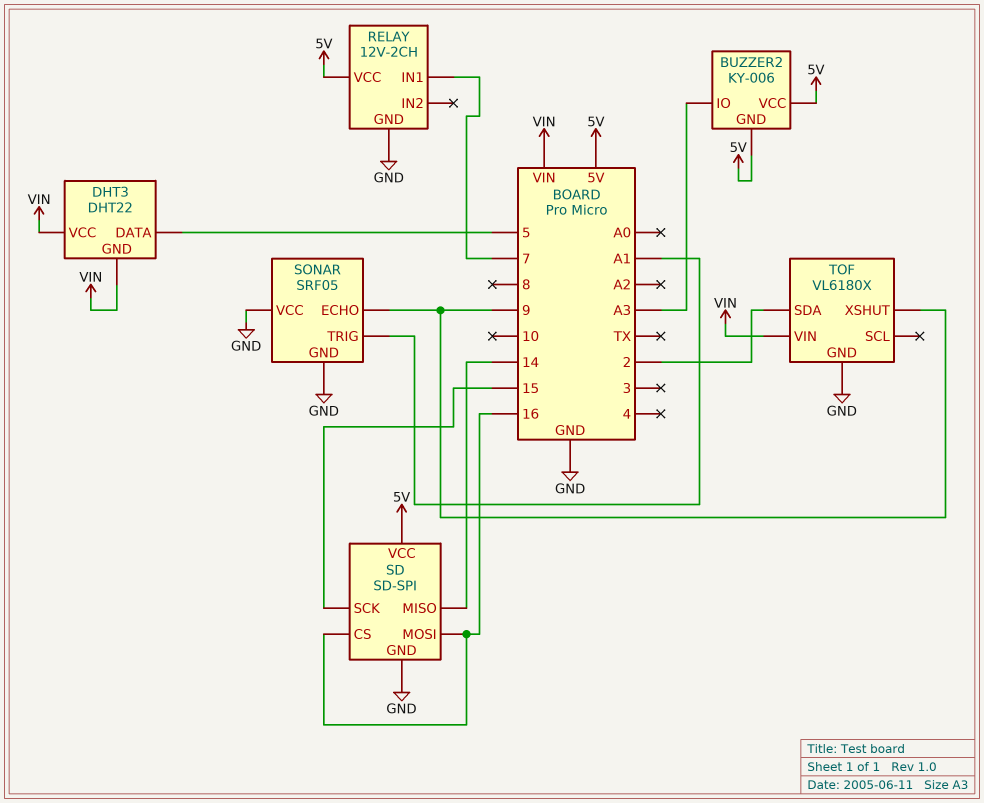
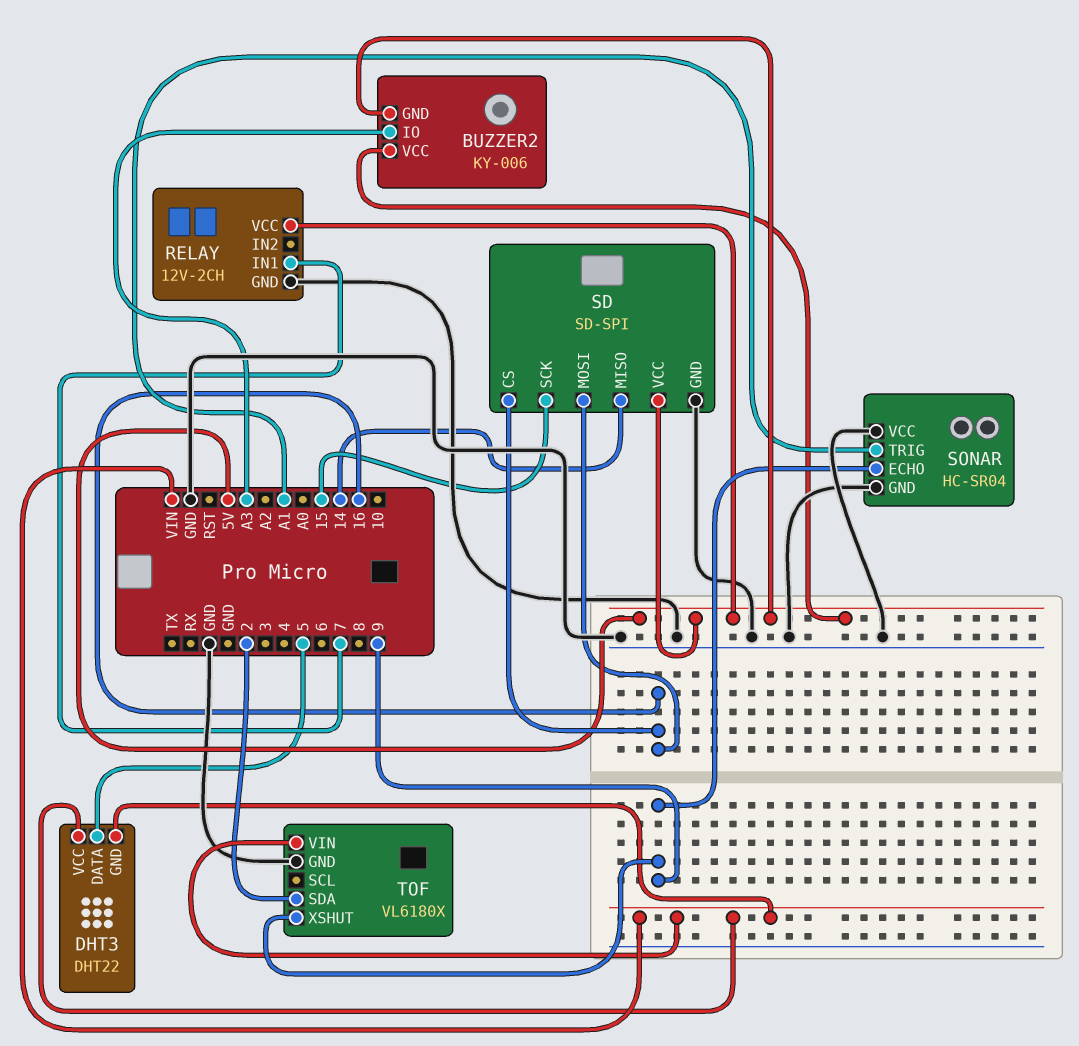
SONAR: SRF05 -> HC-SR04

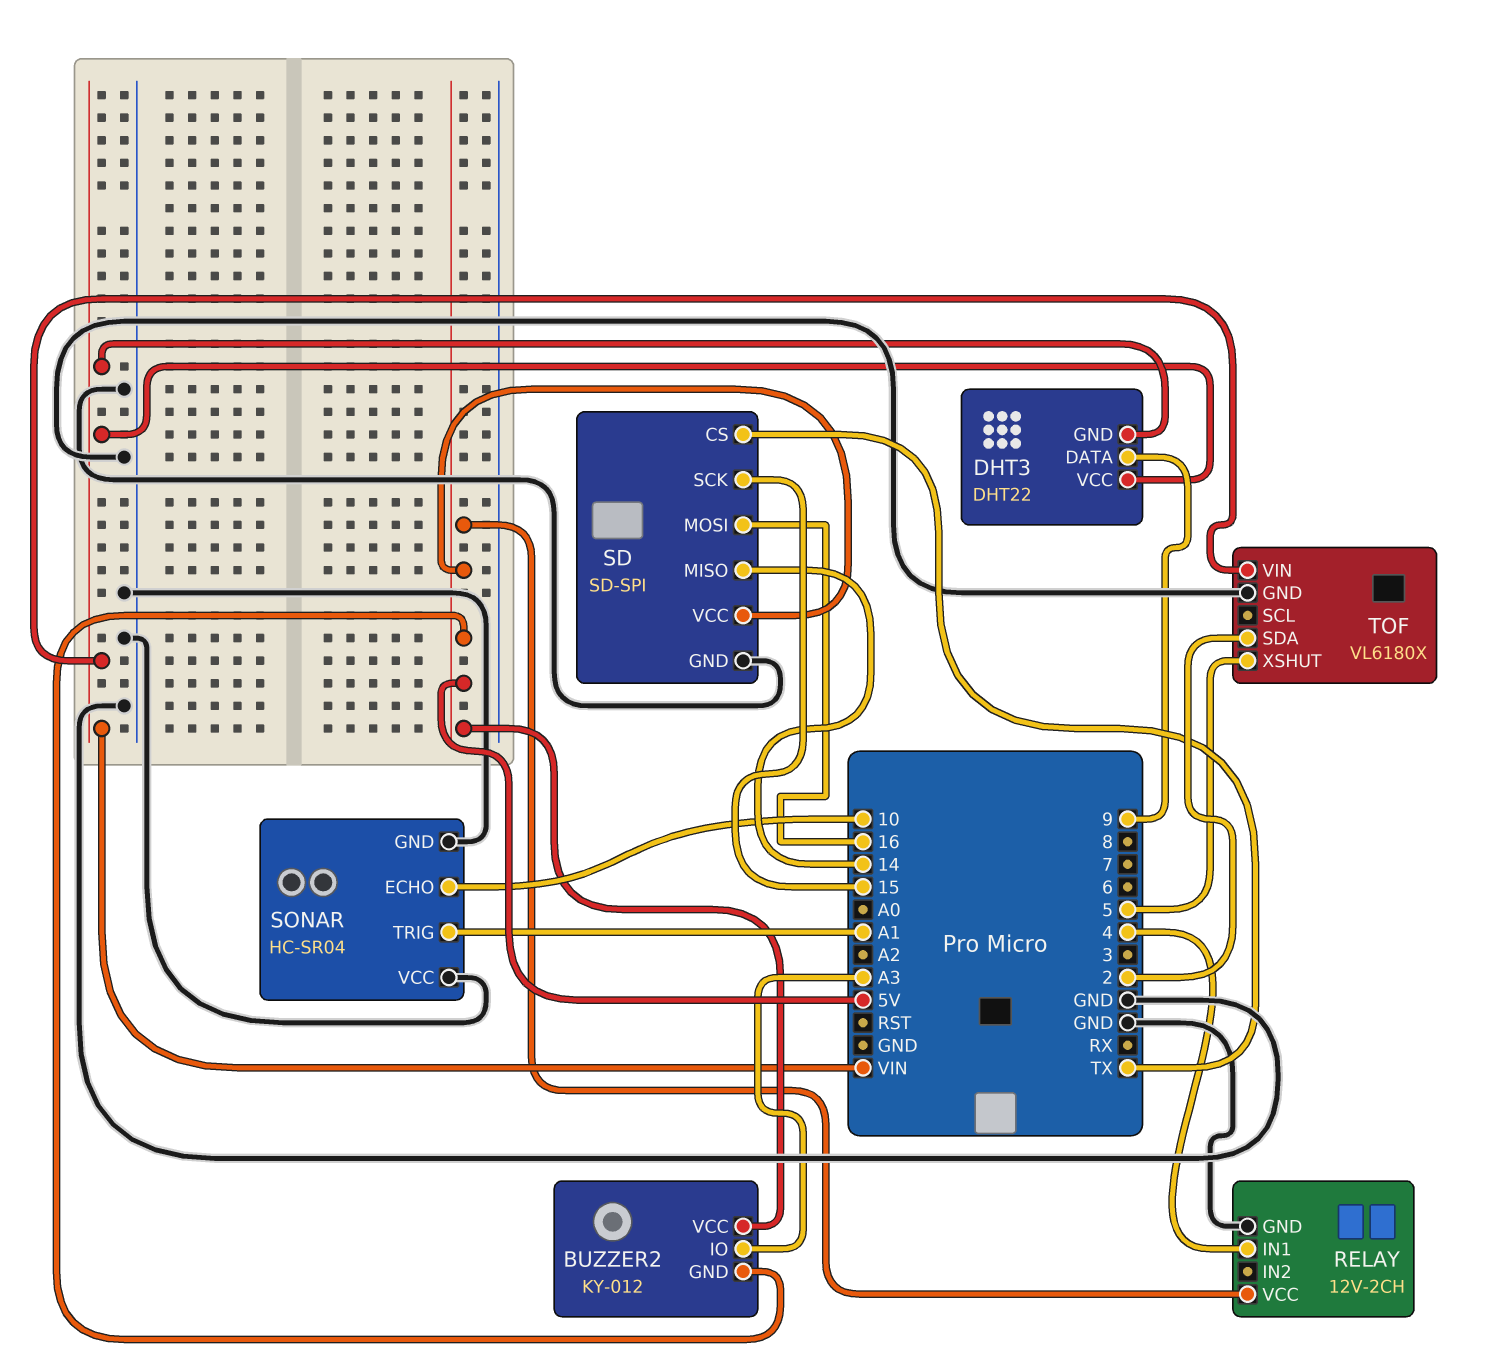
BUZZER2: KY-006 -> KY-012
DHT3 pin DATA: 5 -> 9
RELAY pin IN1: 7 -> 4
SD pin CS: 16 -> TX
SONAR pin ECHO: 9 -> 10
TOF pin XSHUT: 9 -> 5

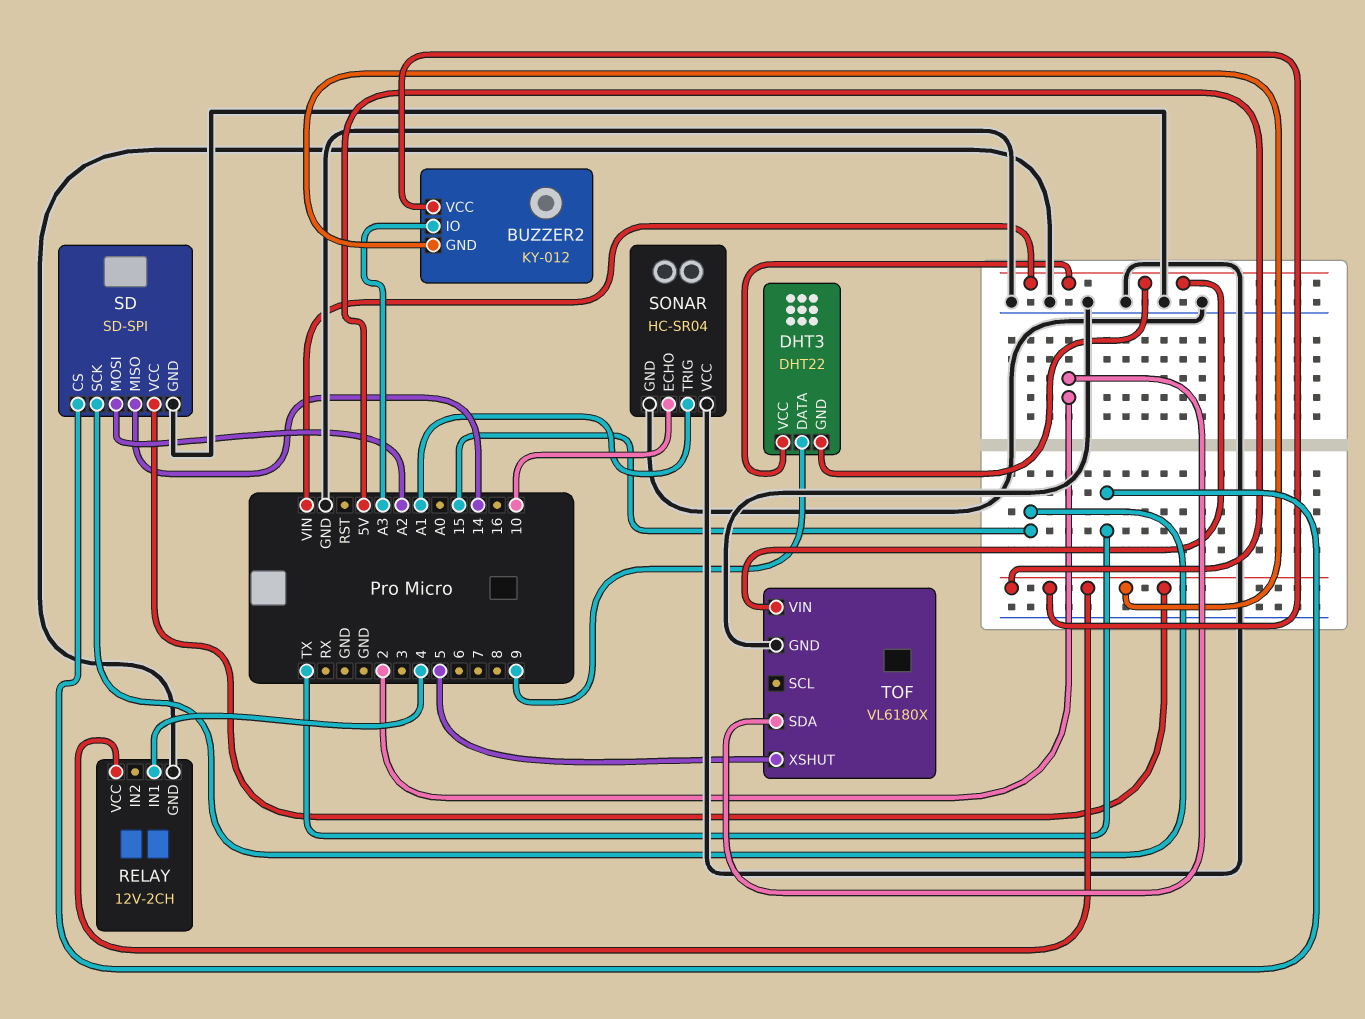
SD pin MOSI: 16 -> A2

